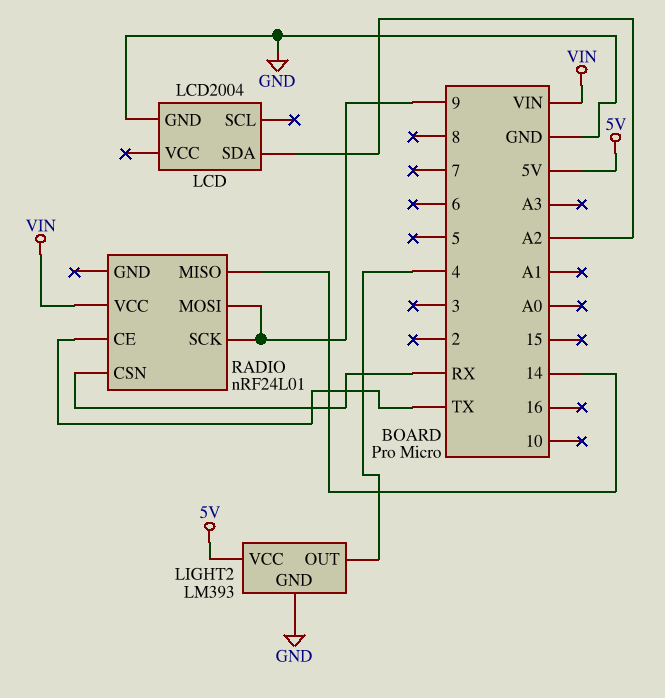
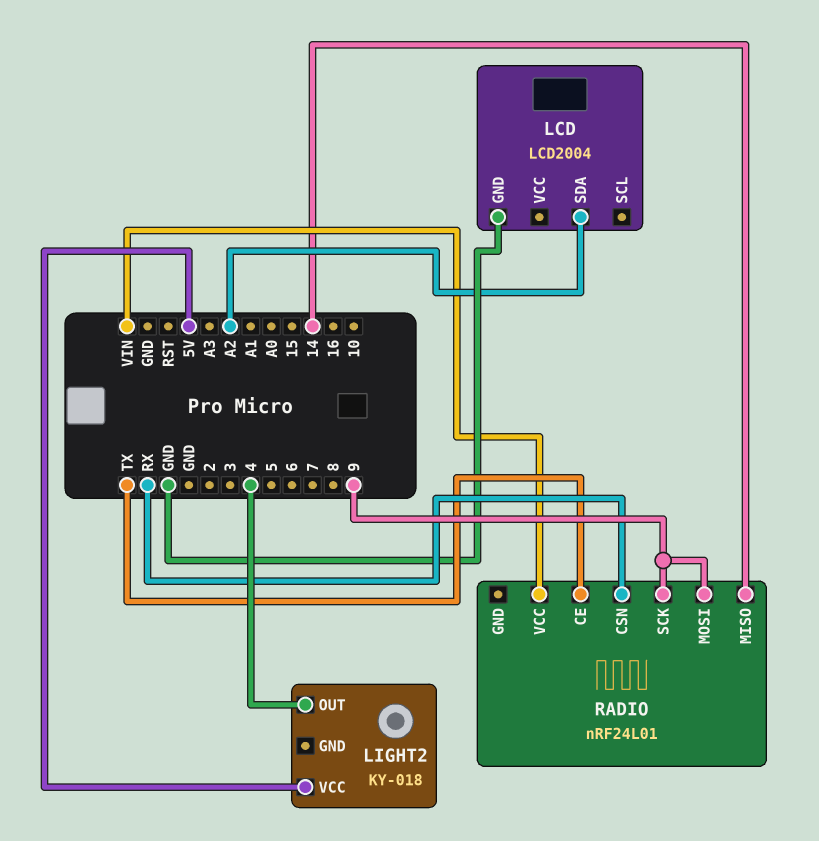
LIGHT2: LM393 -> KY-018
LIGHT2 pin GND: GND -> none

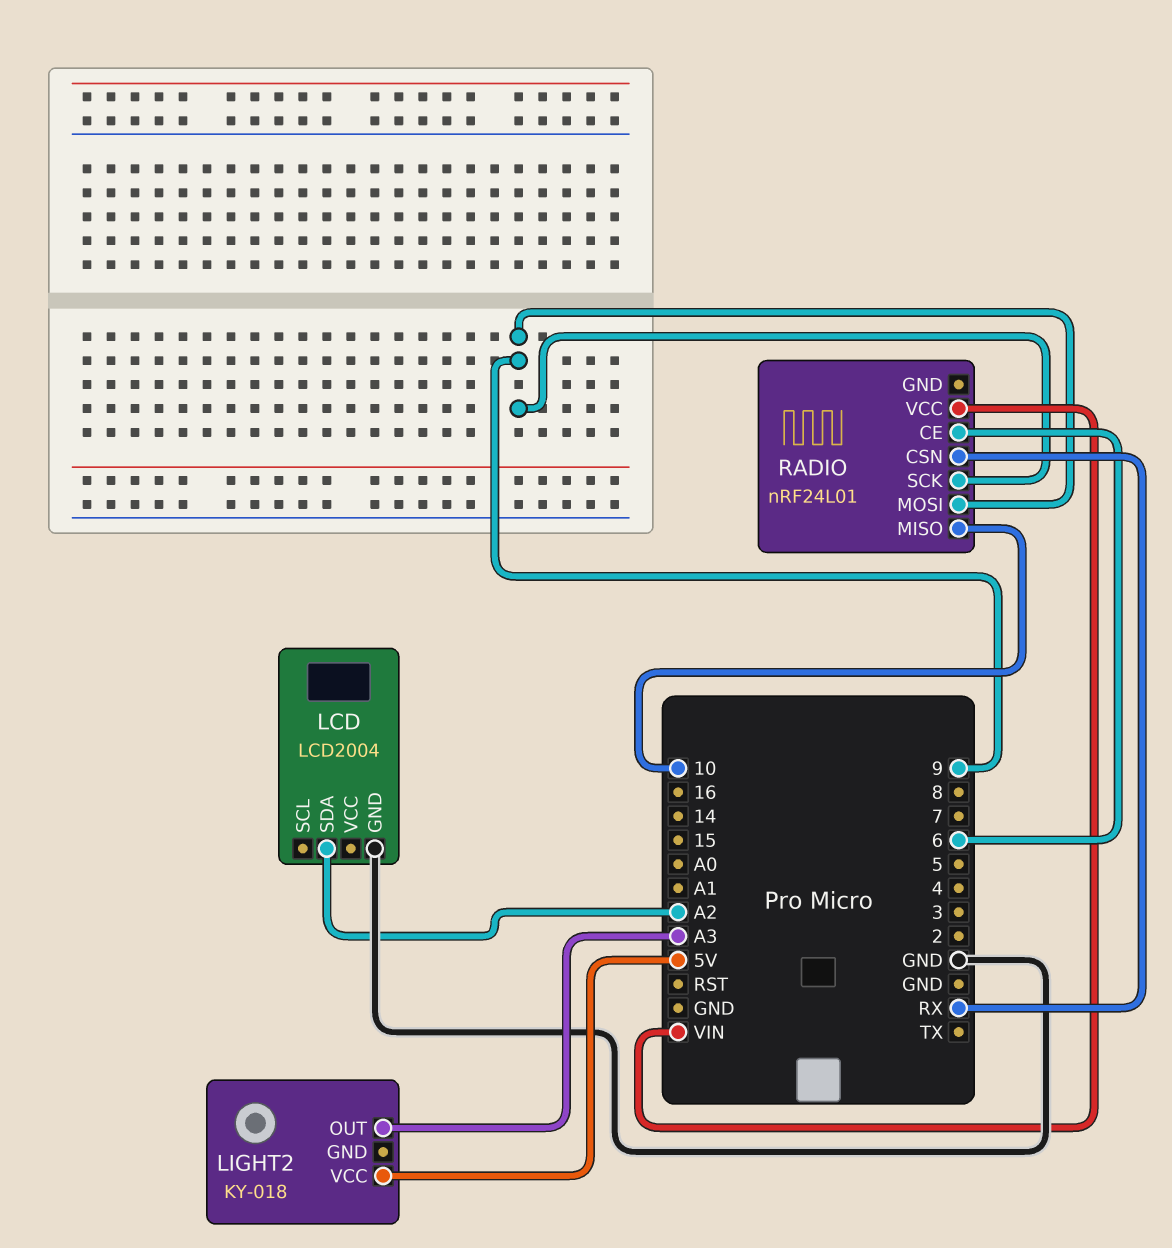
LIGHT2 pin OUT: 4 -> A3
RADIO pin CE: TX -> 6
RADIO pin MISO: 14 -> 10

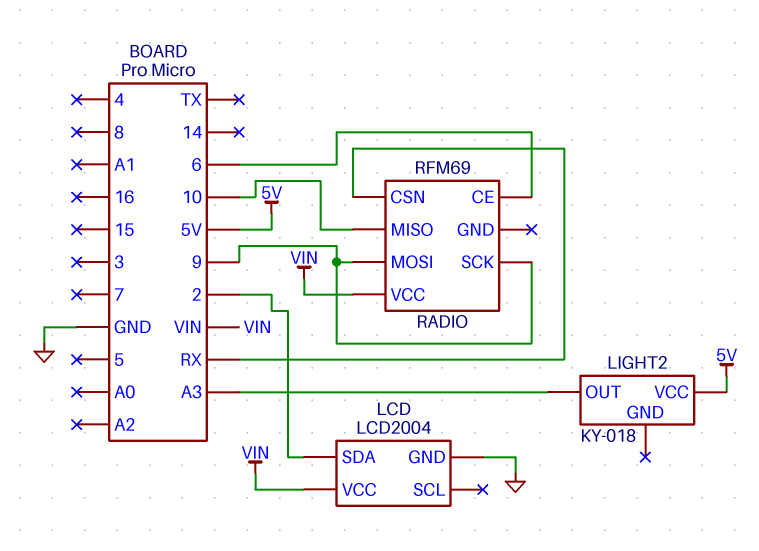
LCD pin SDA: A2 -> 2
LCD pin VCC: none -> VIN
RADIO: nRF24L01 -> RFM69

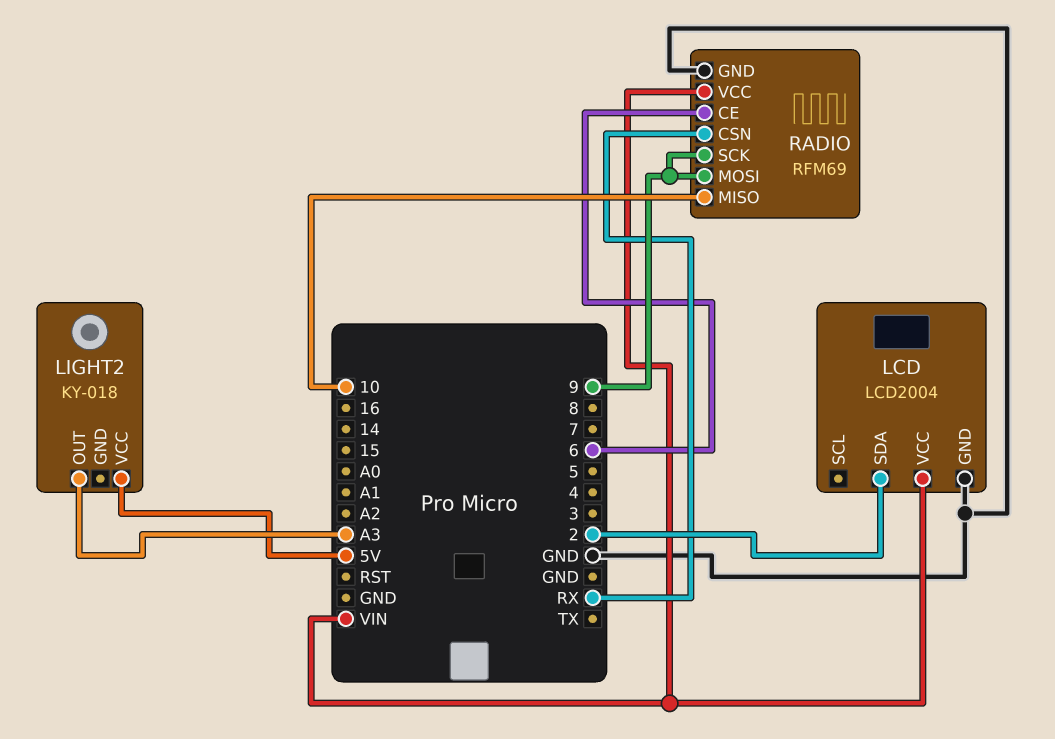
RADIO pin GND: none -> GND

